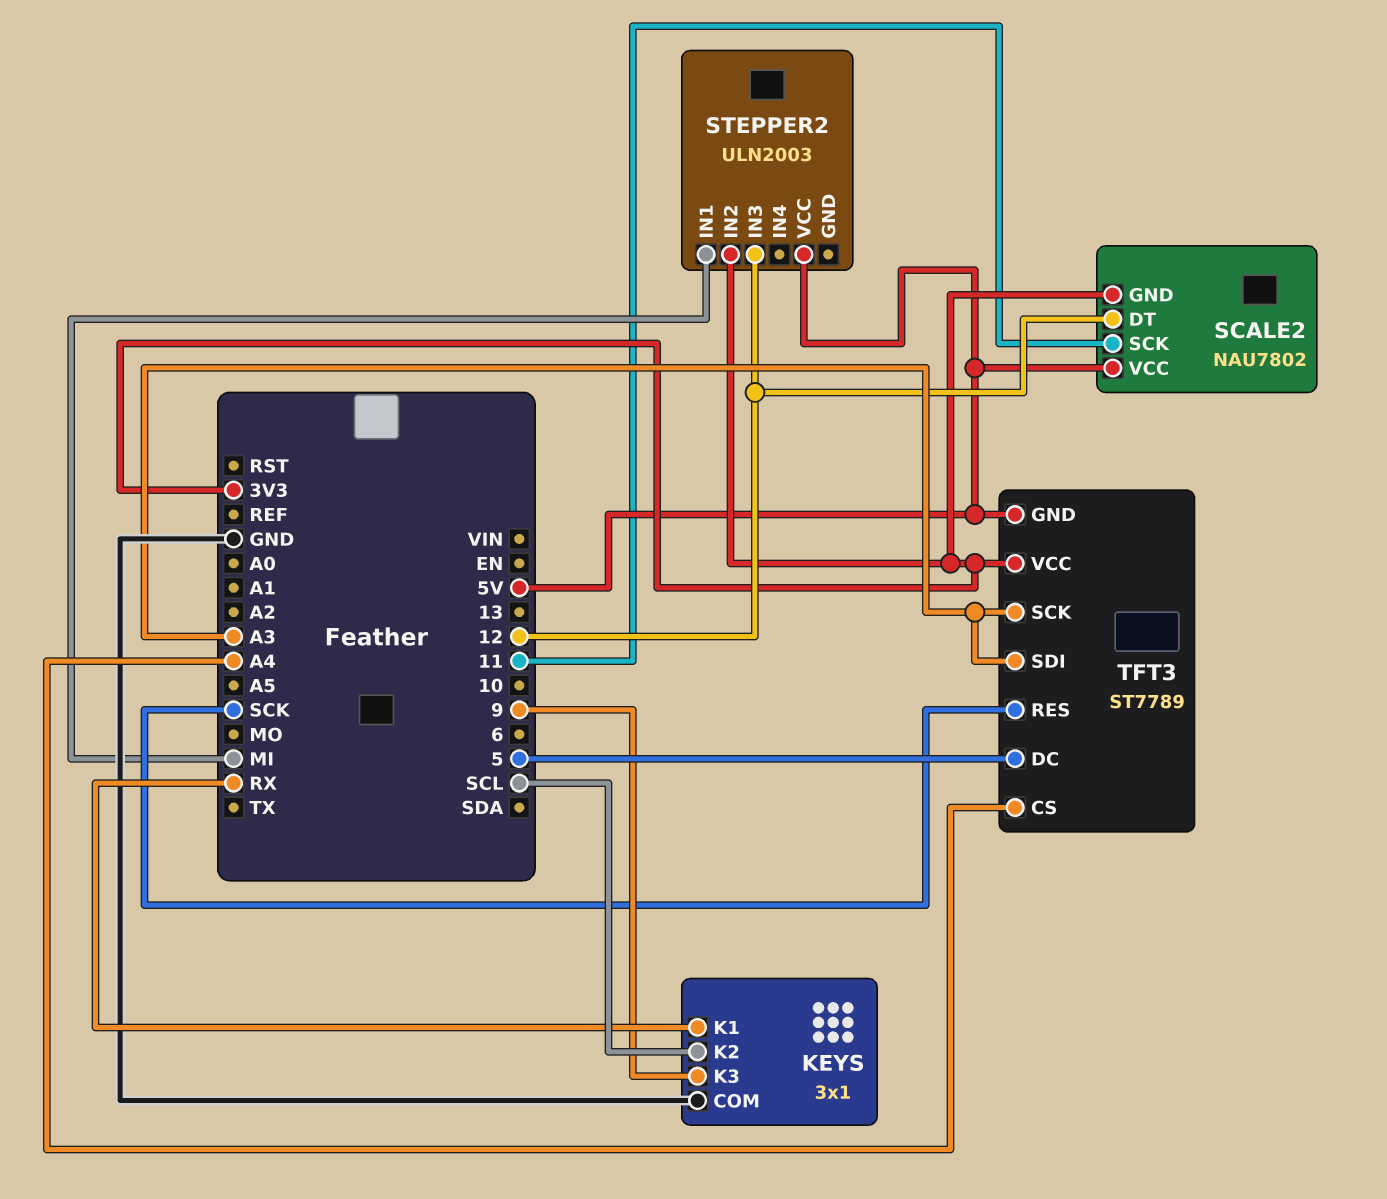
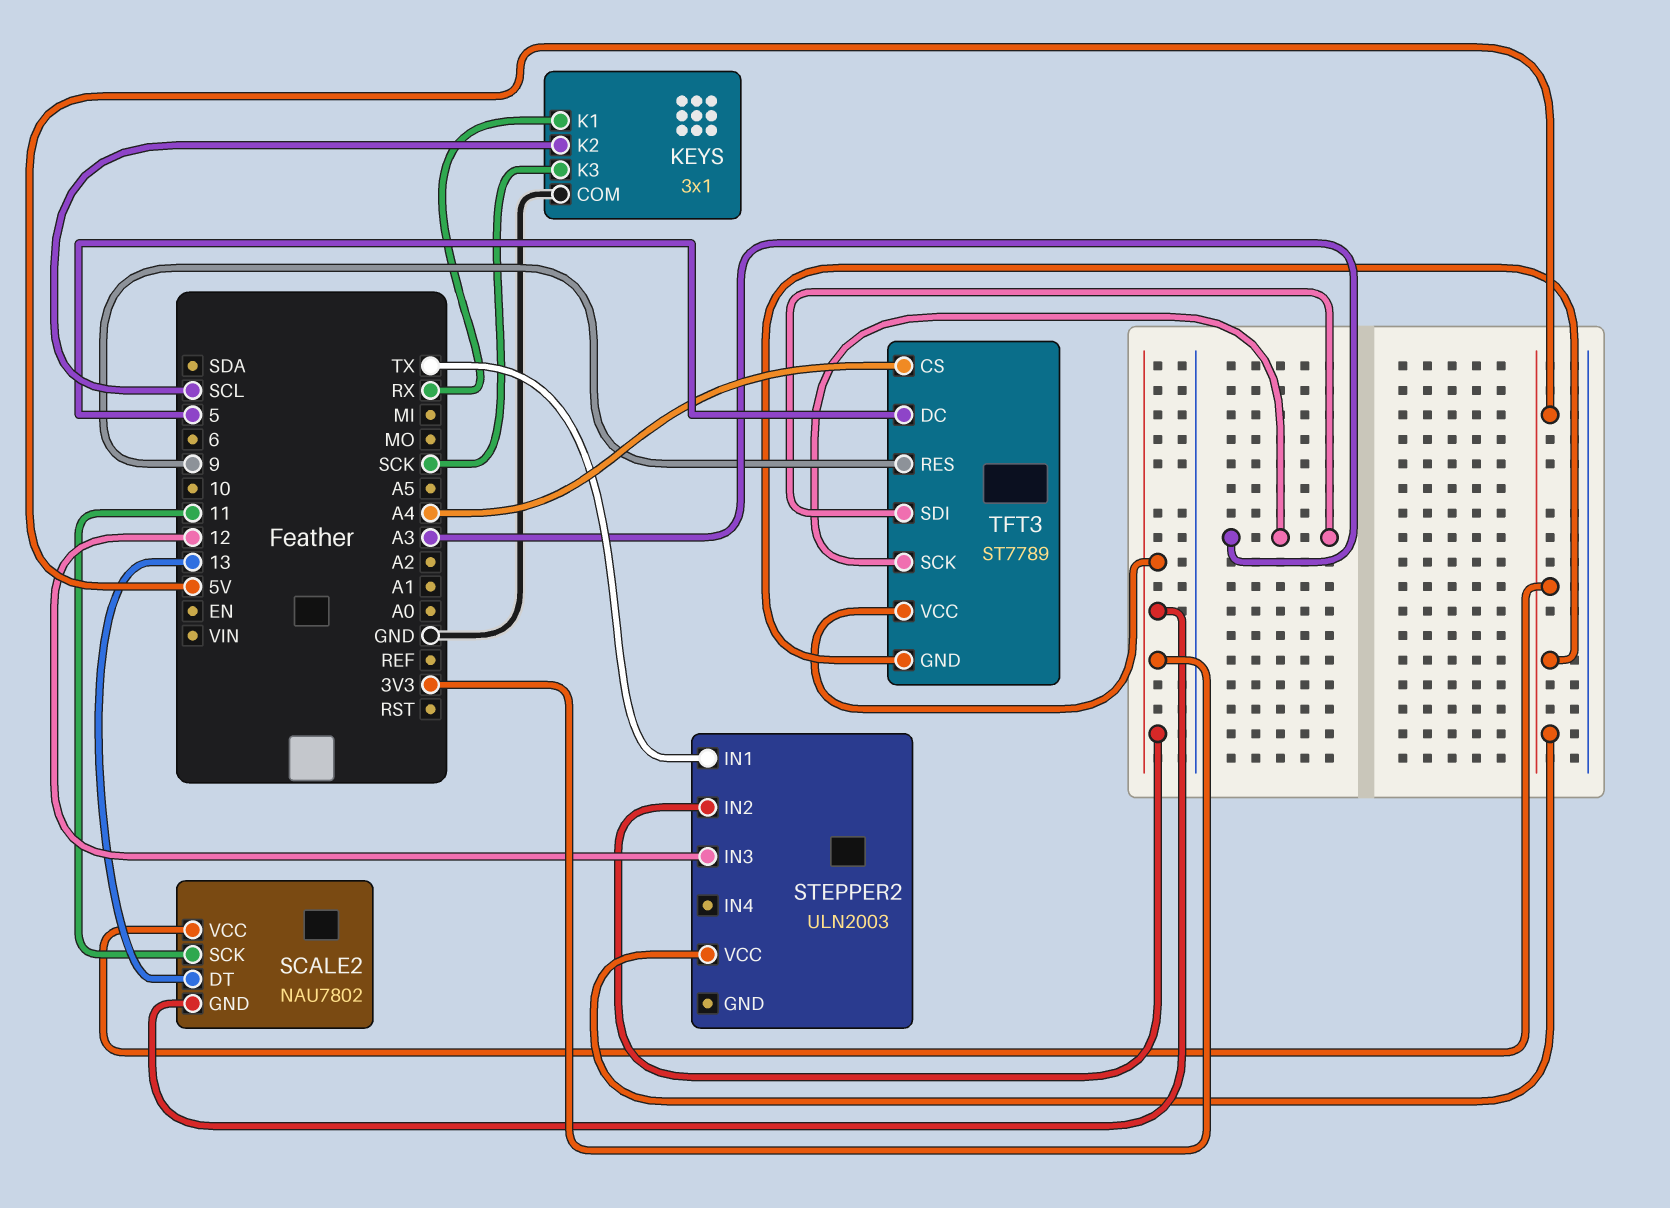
KEYS pin K3: 9 -> SCK
SCALE2 pin DT: 12 -> 13
STEPPER2 pin IN1: MI -> TX
TFT3 pin RES: SCK -> 9

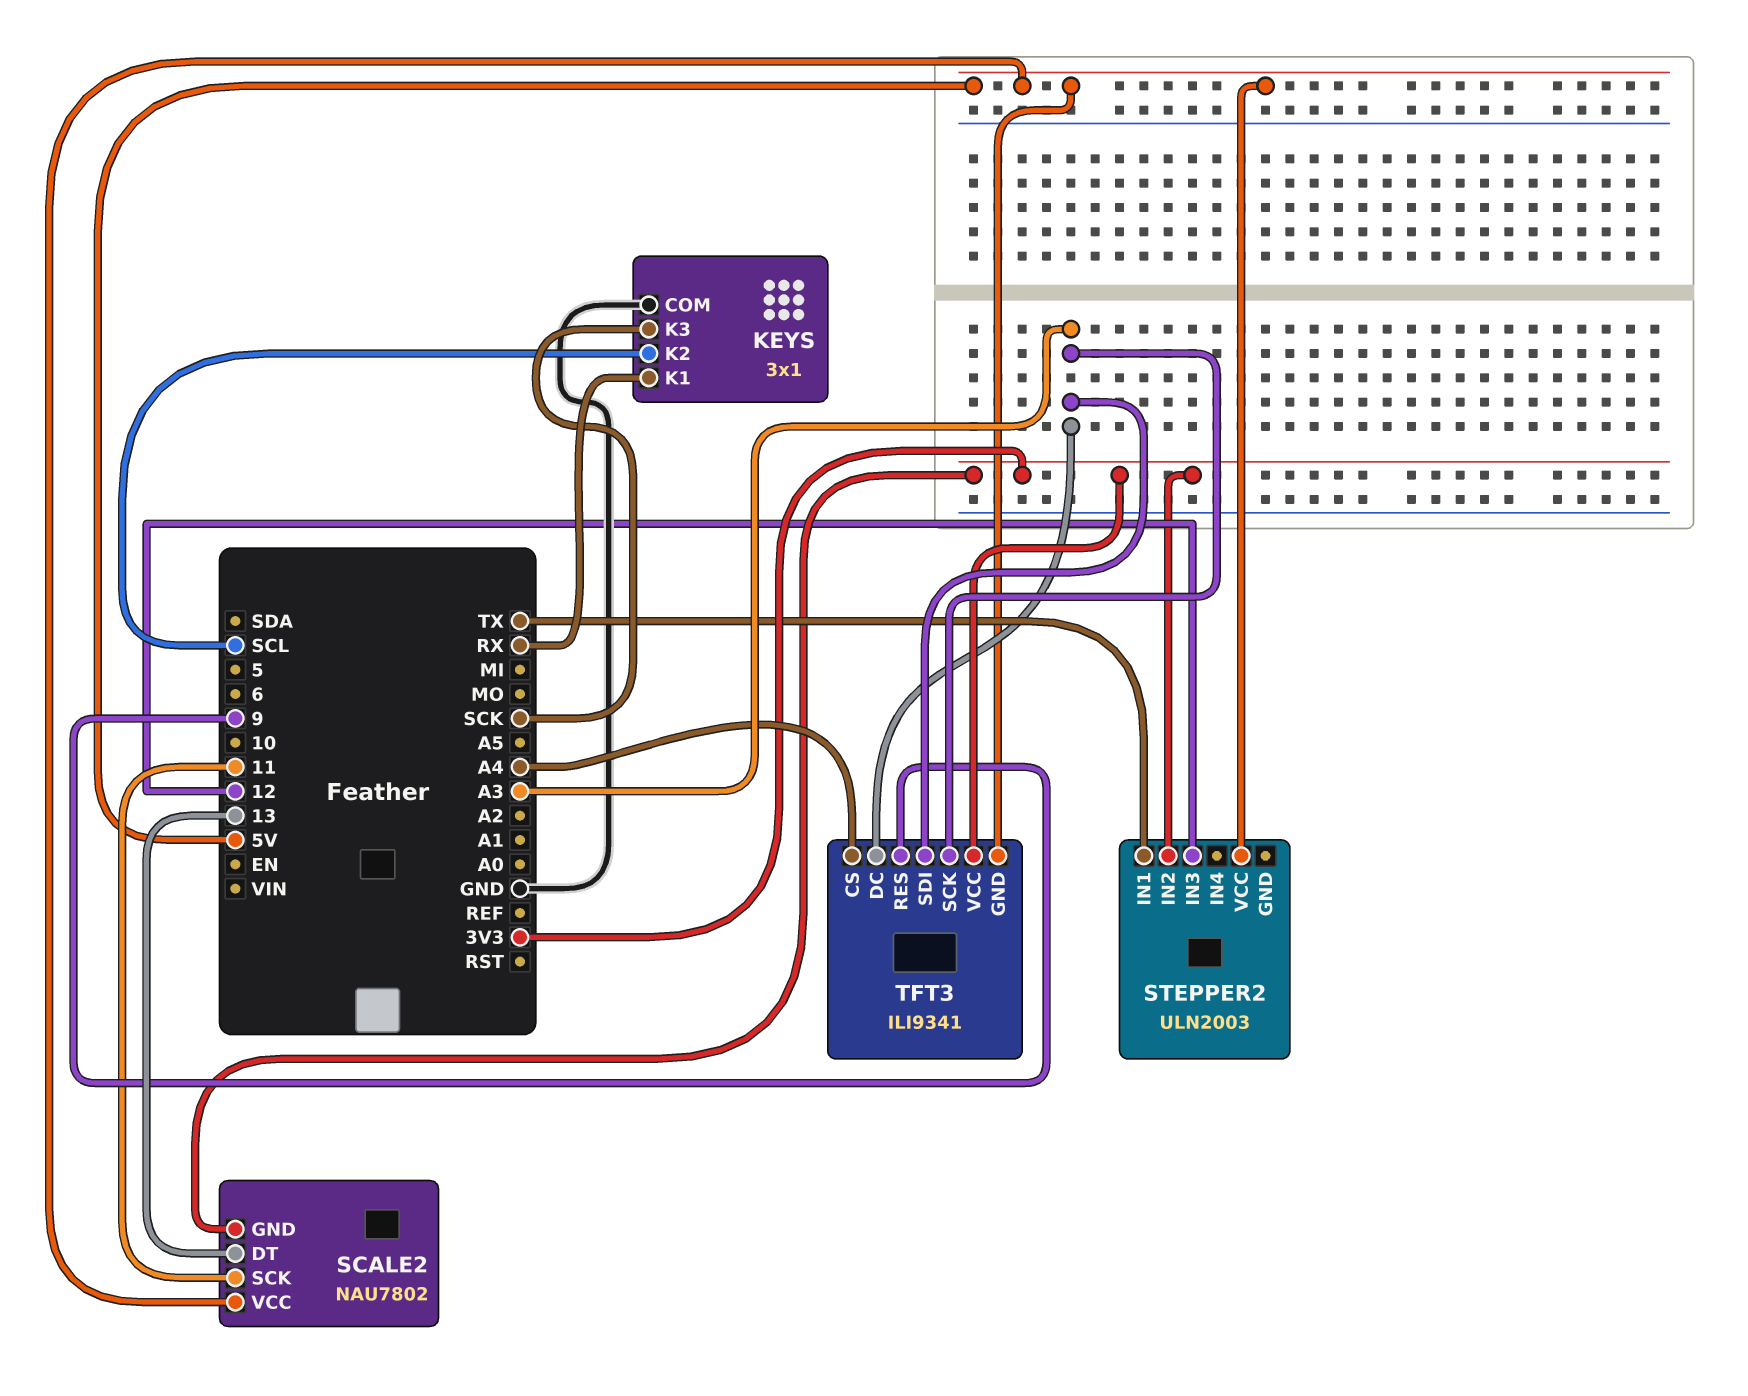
TFT3: ST7789 -> ILI9341
TFT3 pin DC: 5 -> A3

